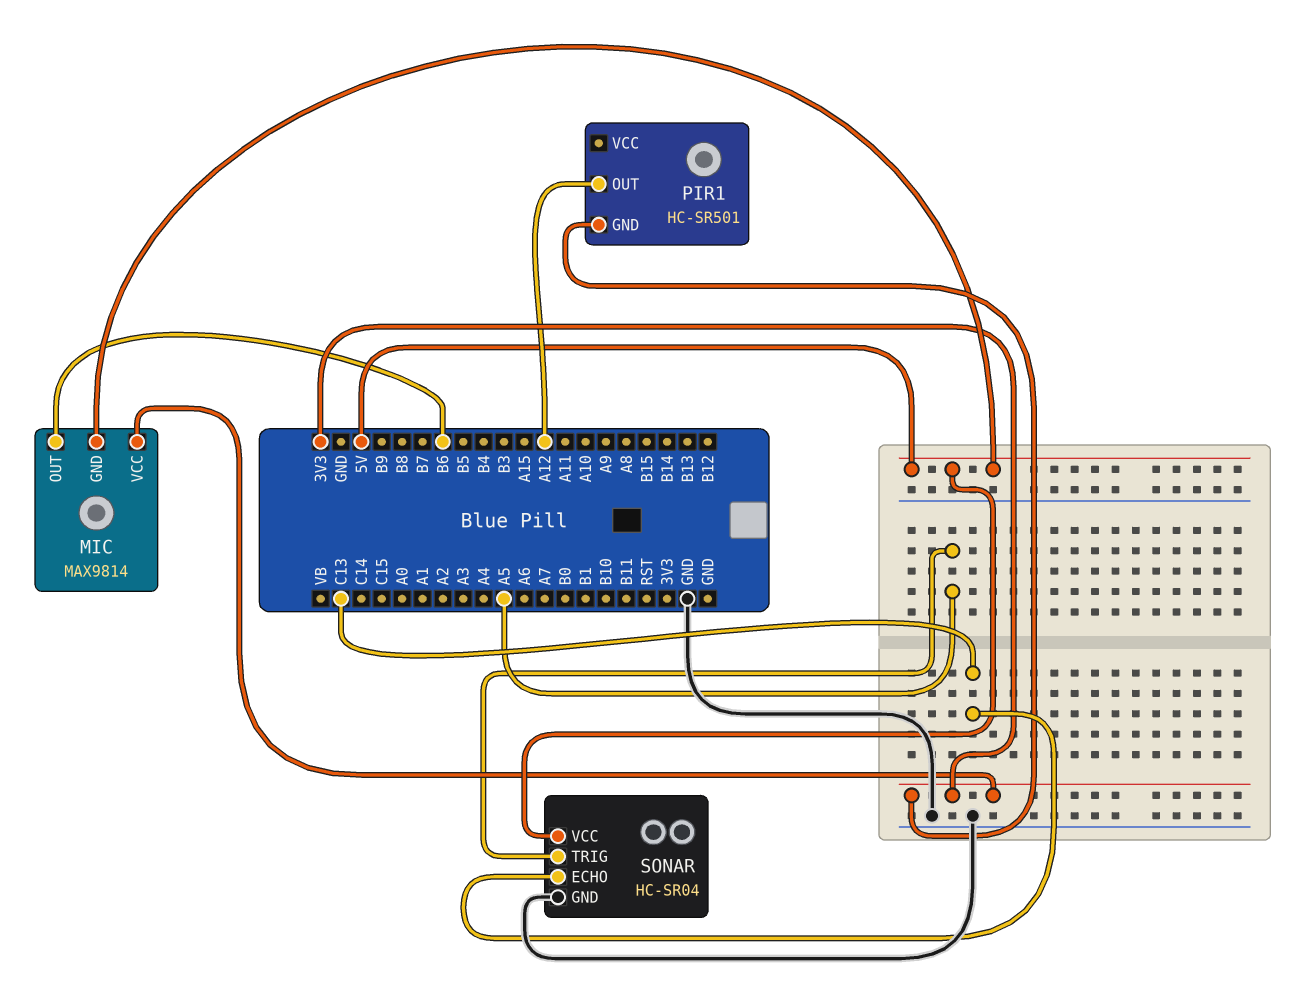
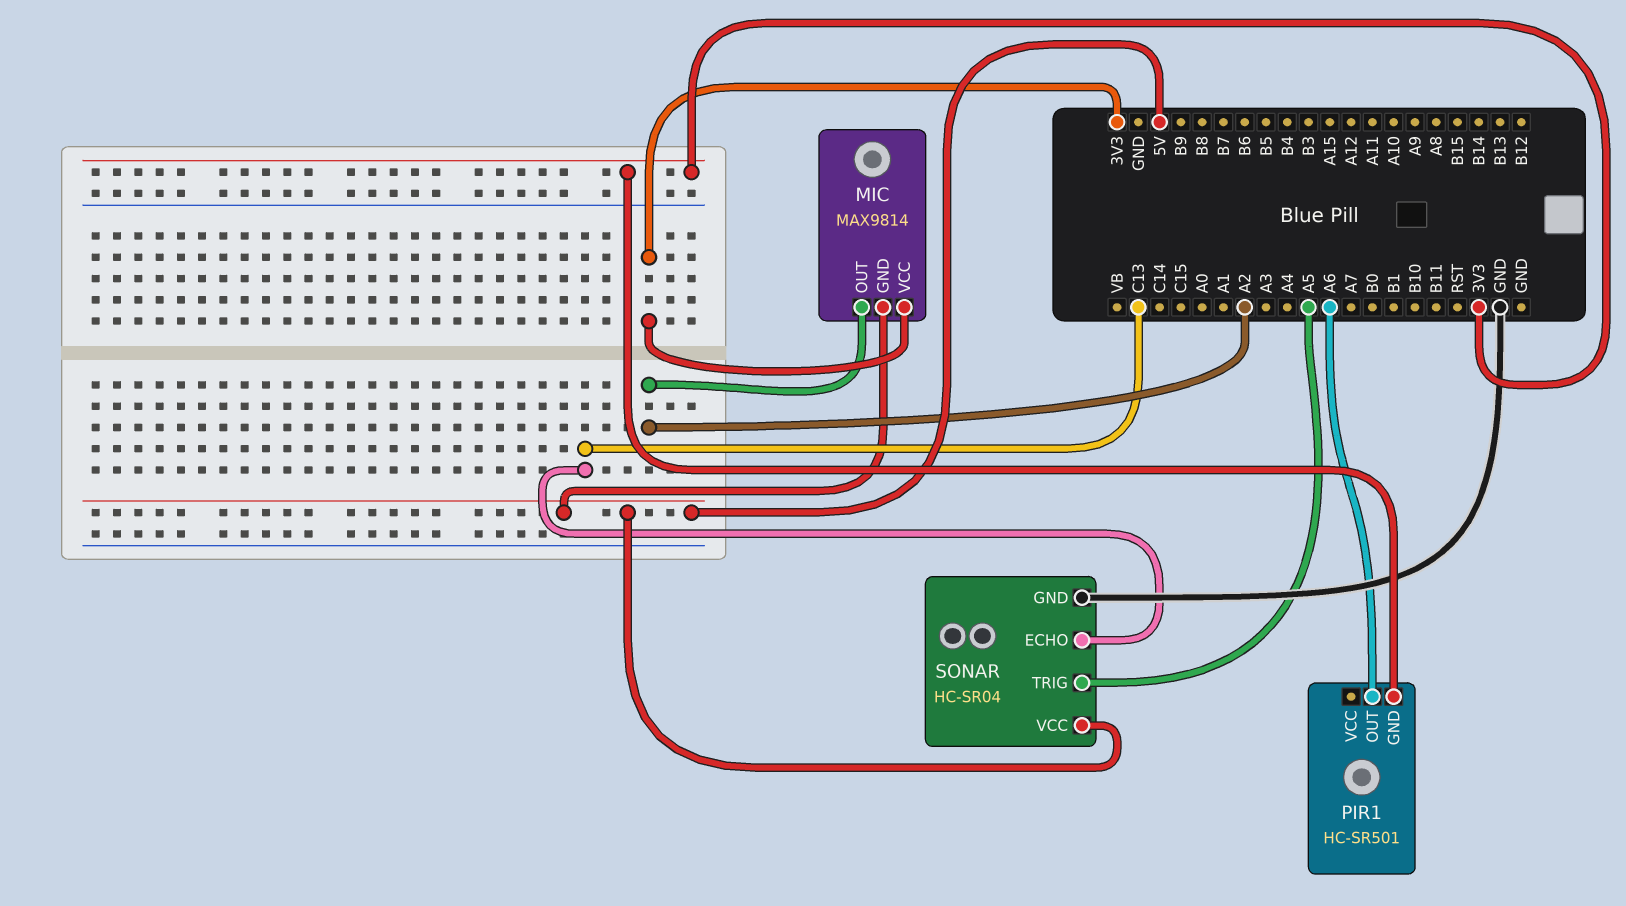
MIC pin OUT: B6 -> A2
PIR1 pin OUT: A12 -> A6

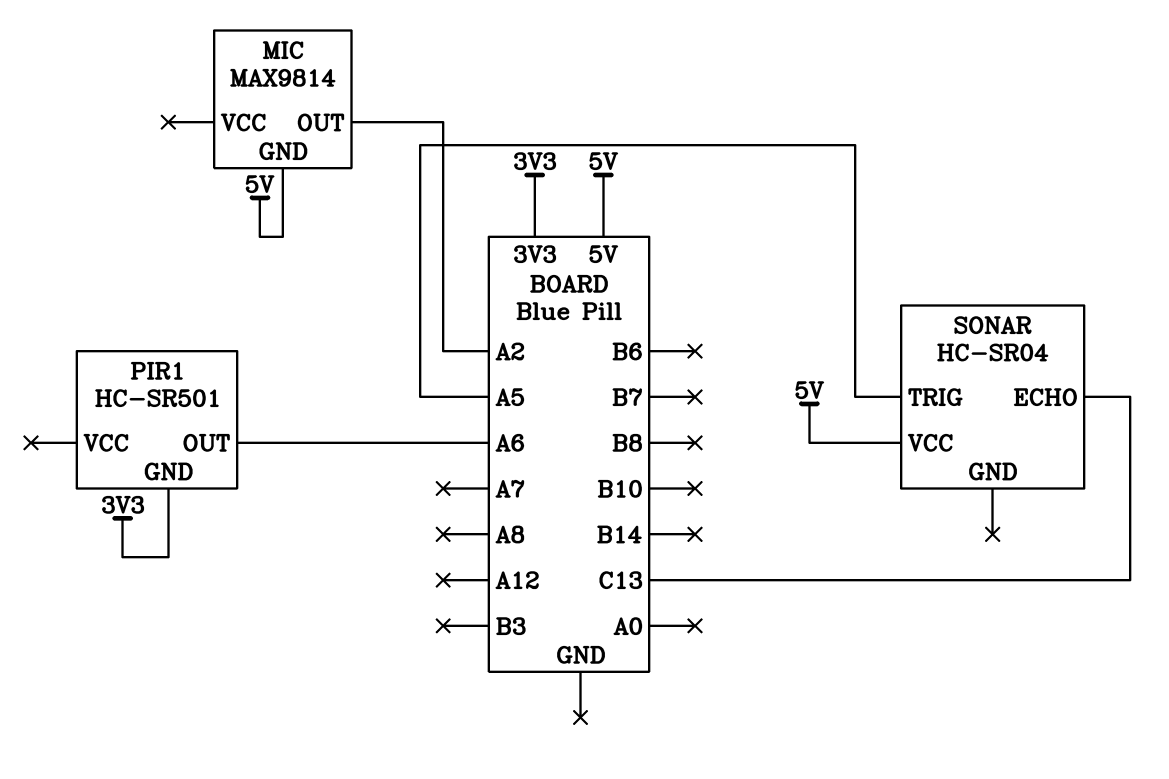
MIC pin VCC: 3V3 -> none
SONAR pin GND: GND -> none

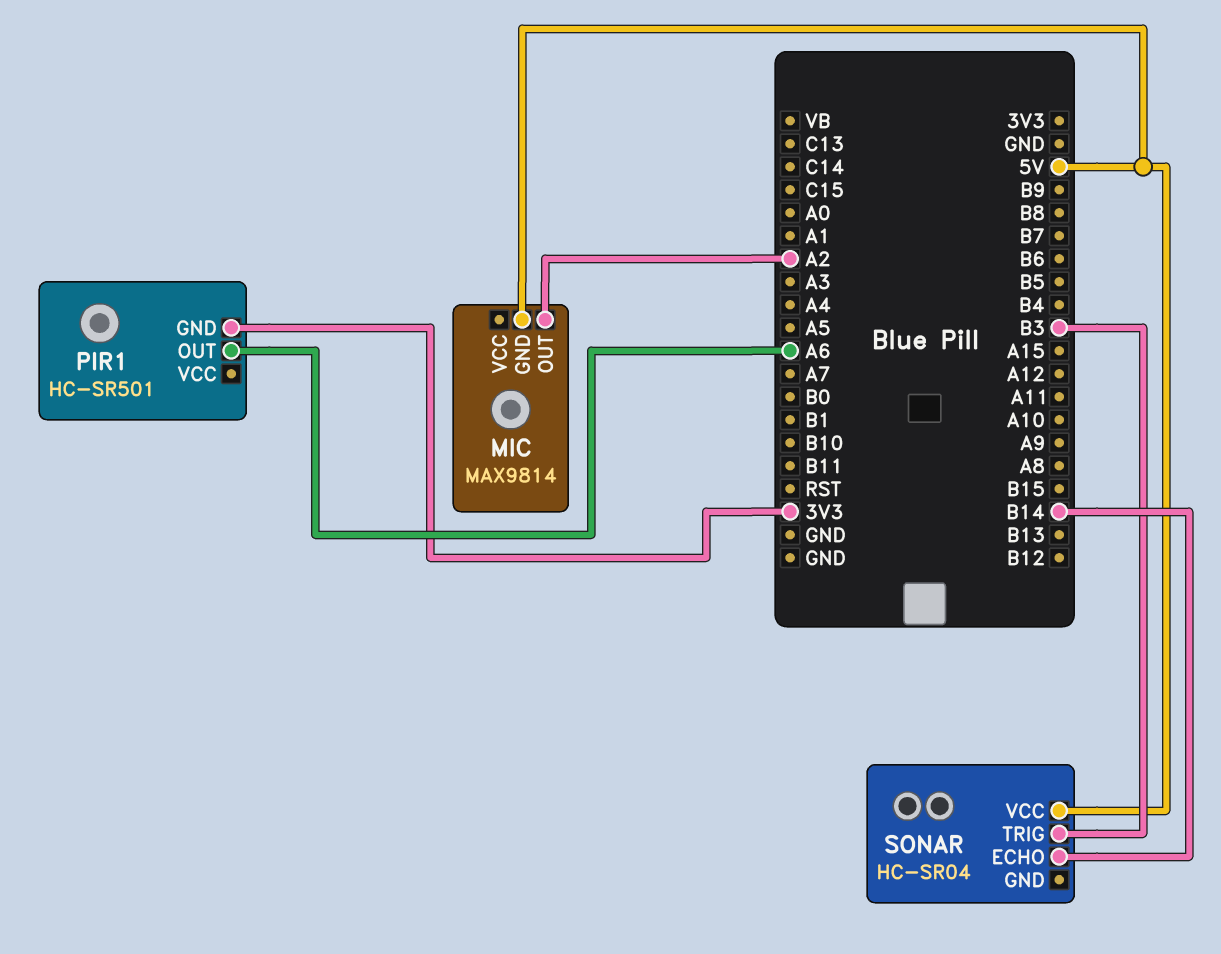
SONAR pin ECHO: C13 -> B14
SONAR pin TRIG: A5 -> B3

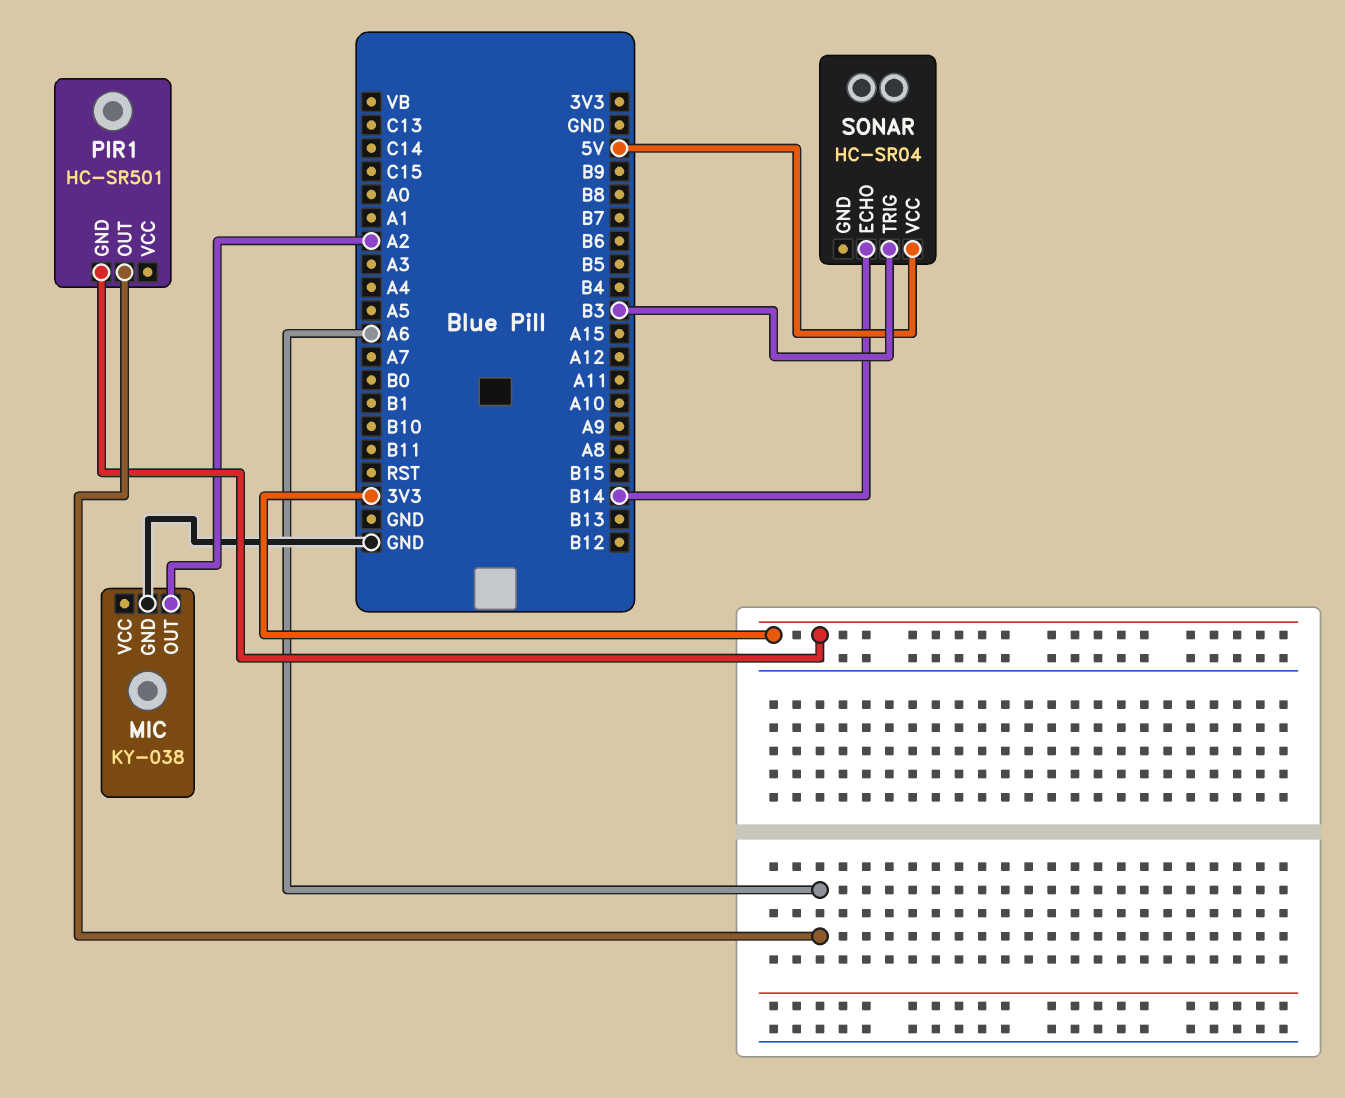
MIC: MAX9814 -> KY-038
MIC pin GND: 5V -> GND

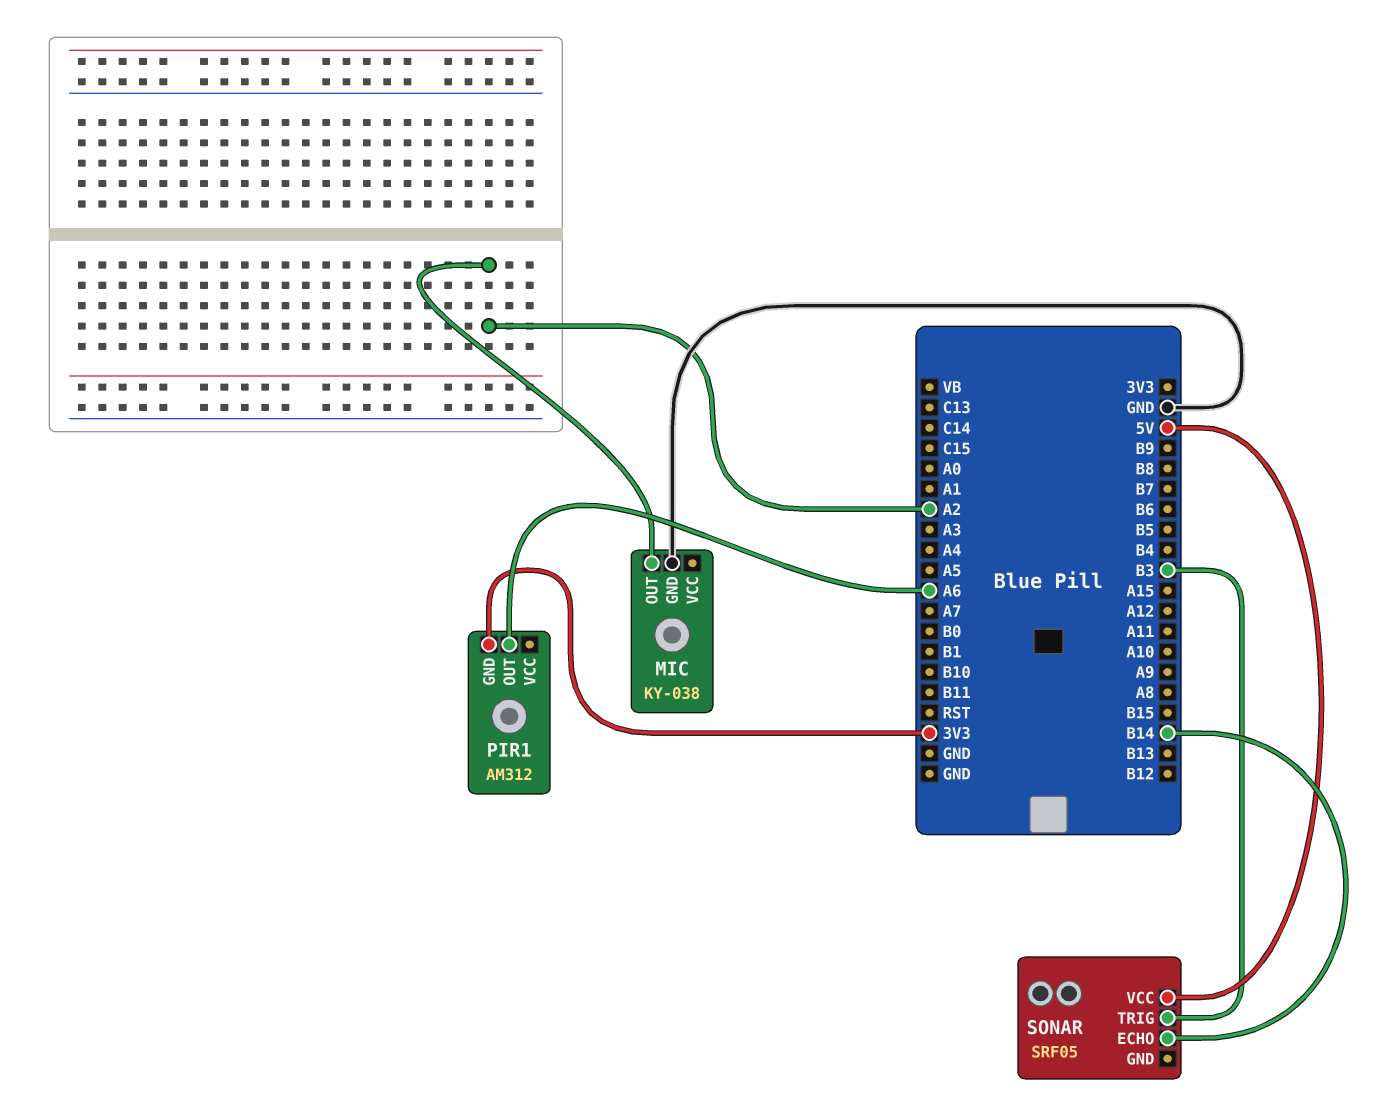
PIR1: HC-SR501 -> AM312
SONAR: HC-SR04 -> SRF05

